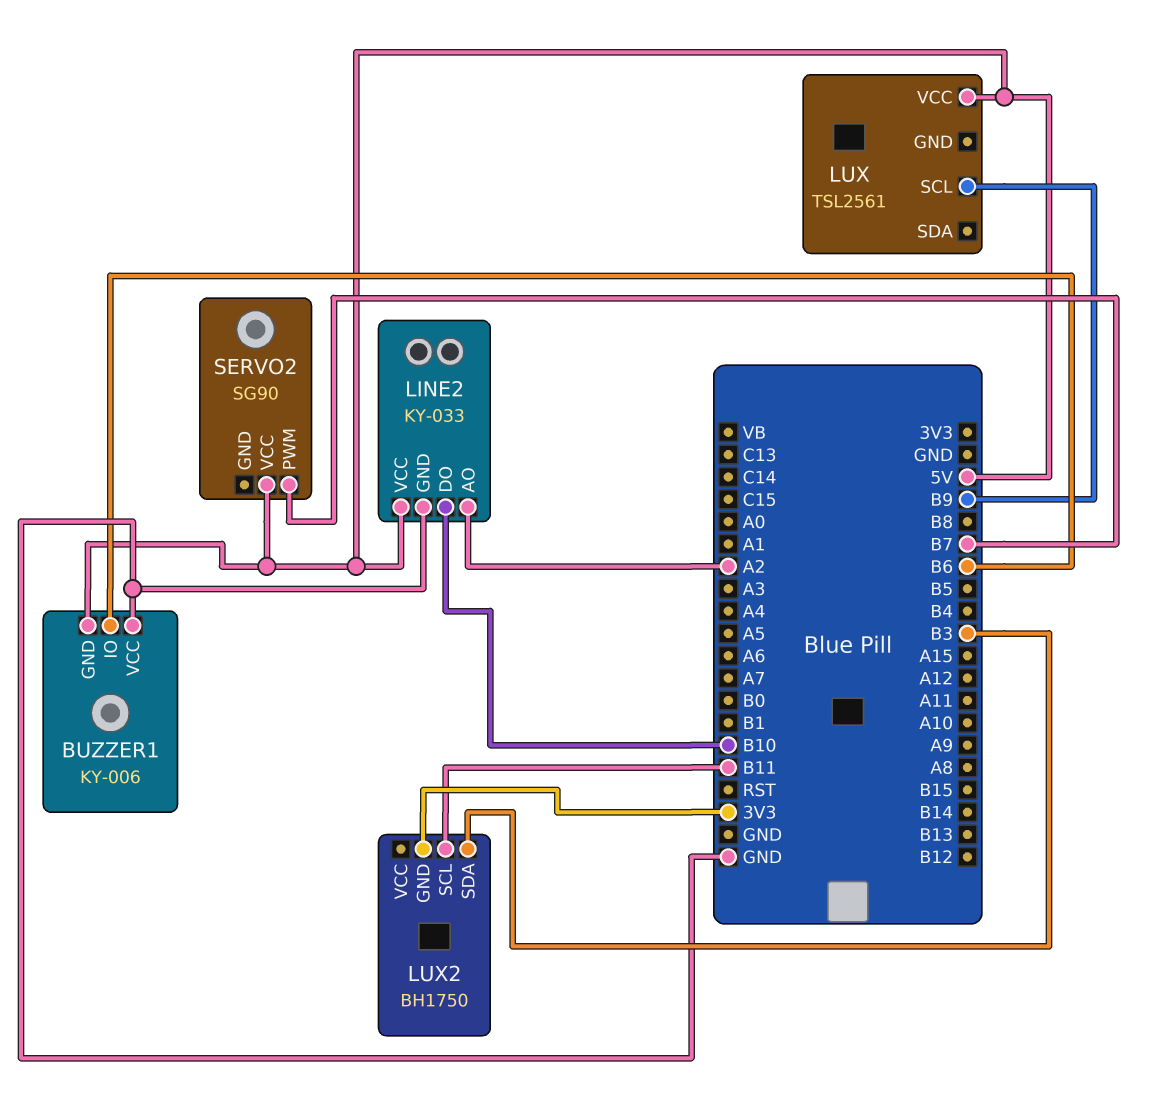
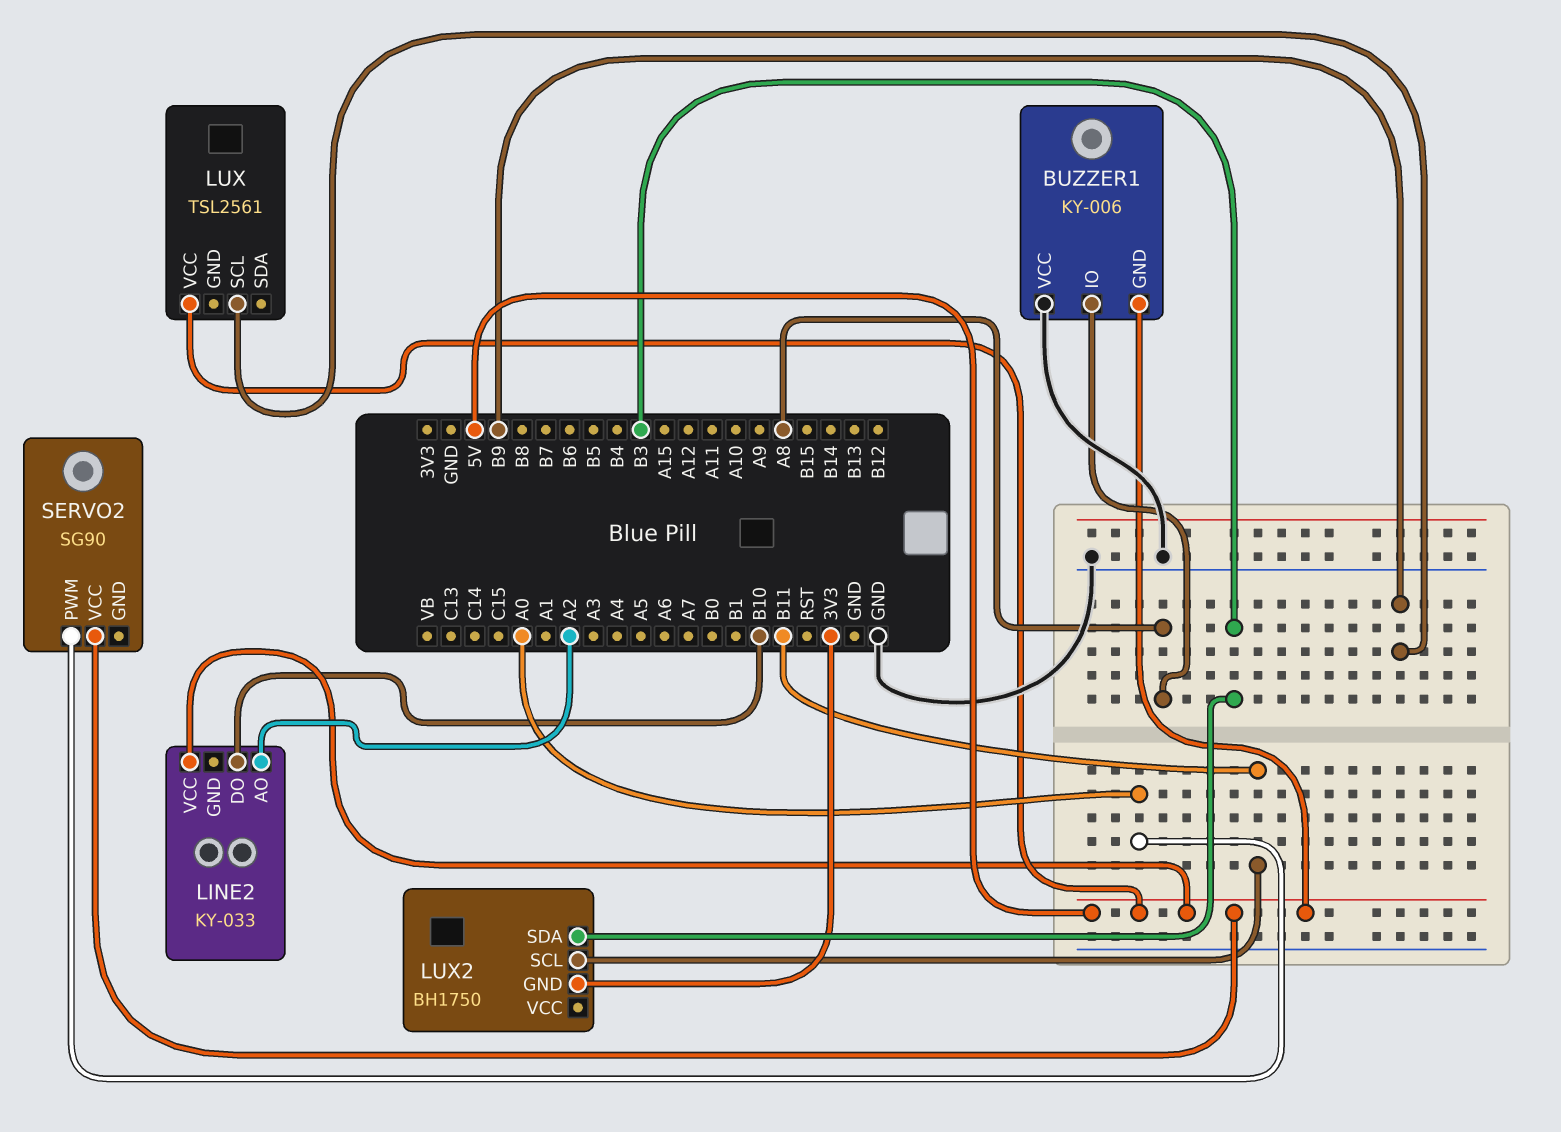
BUZZER1 pin IO: B6 -> A8
LINE2 pin GND: GND -> none
SERVO2 pin PWM: B7 -> A0

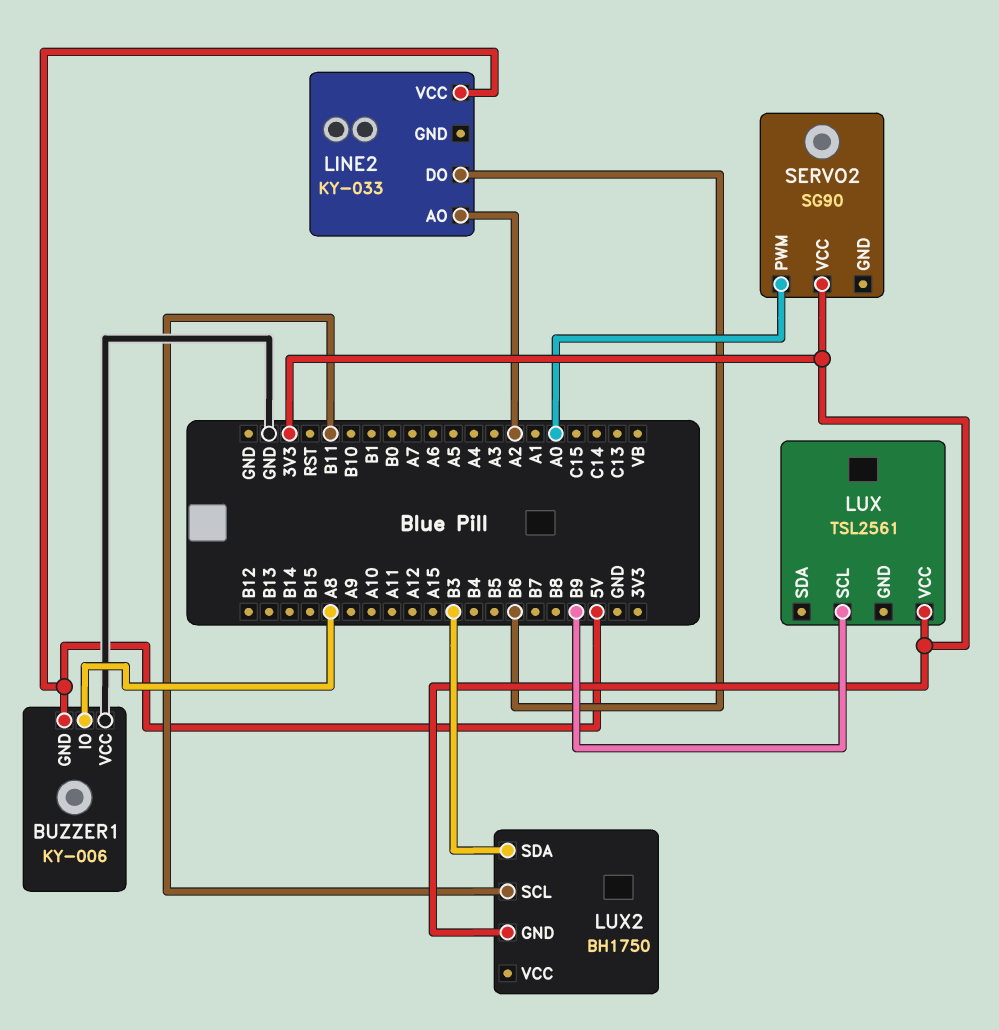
LINE2 pin DO: B10 -> B6
LUX pin VCC: 5V -> 3V3
SERVO2 pin VCC: 5V -> 3V3

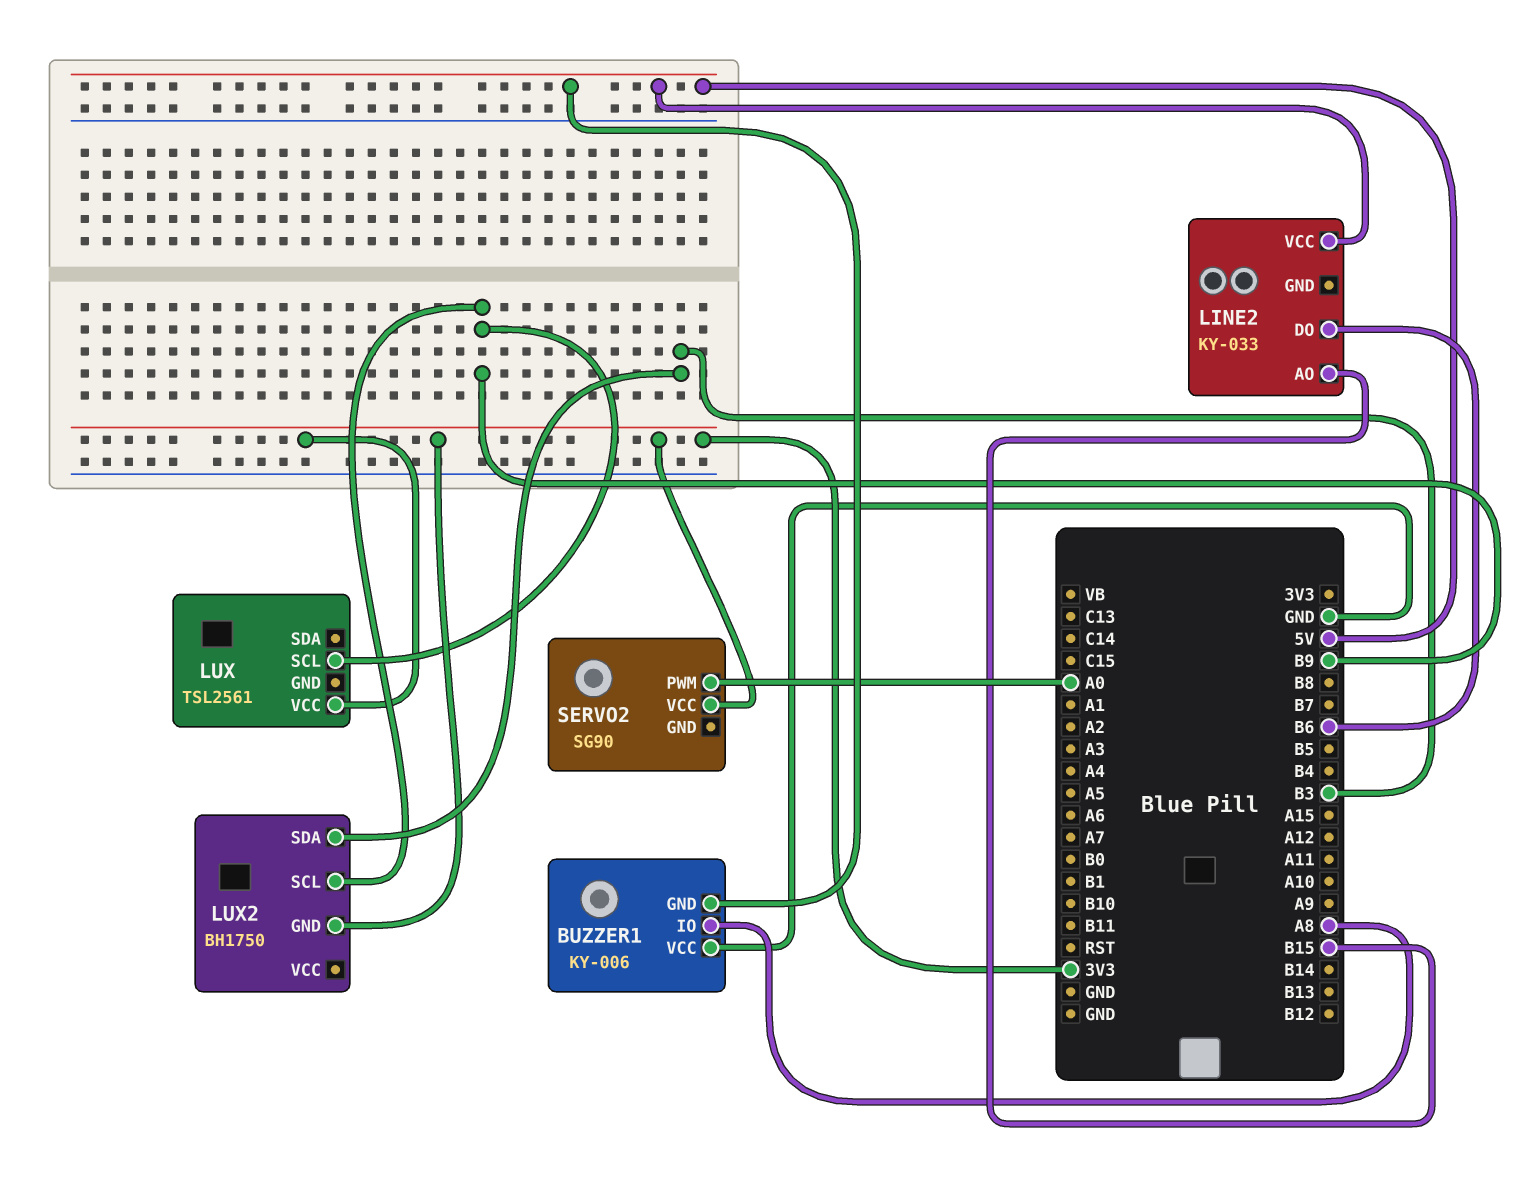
LINE2 pin AO: A2 -> B15
LUX2 pin SCL: B11 -> B9

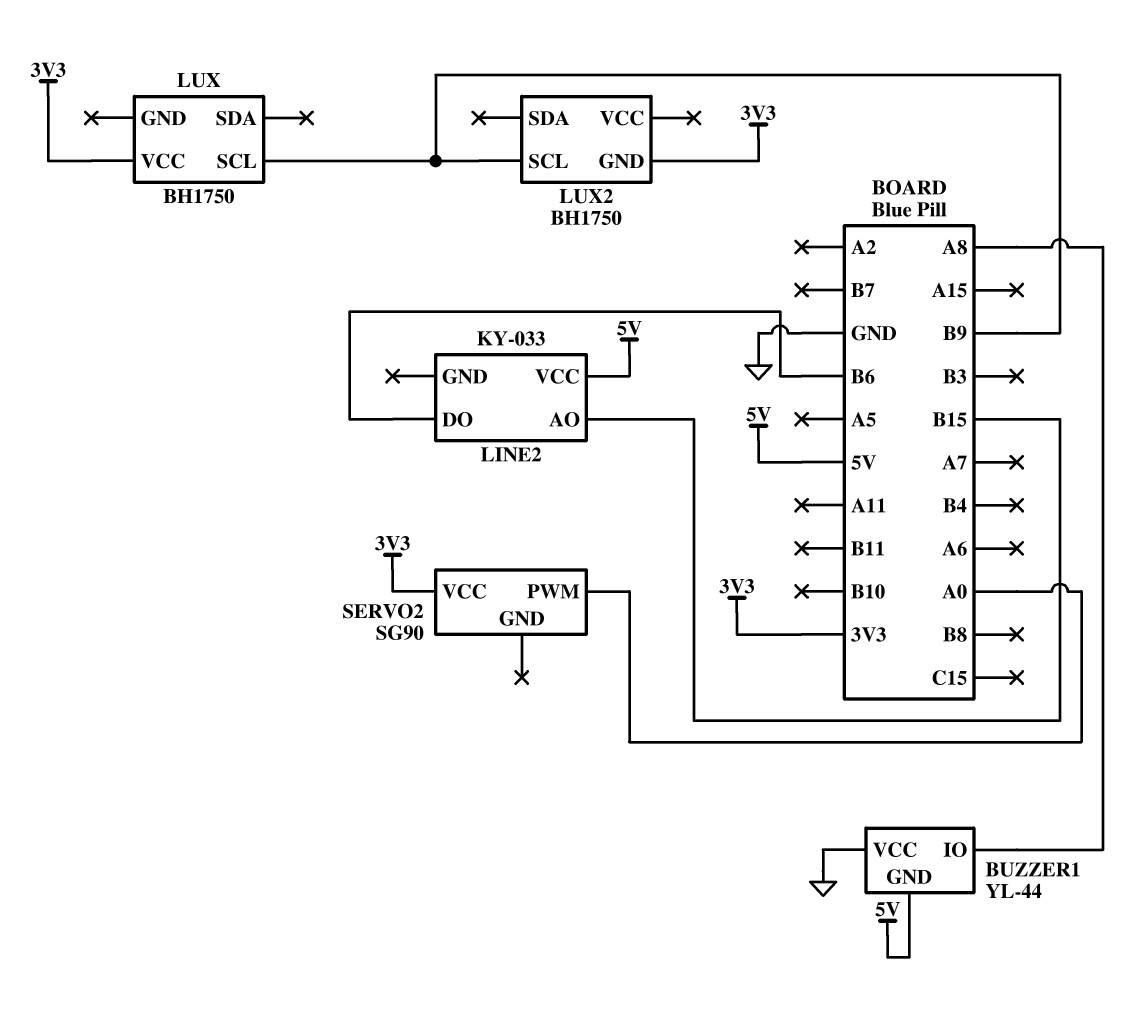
BUZZER1: KY-006 -> YL-44
LUX: TSL2561 -> BH1750
LUX2 pin SDA: B3 -> none

